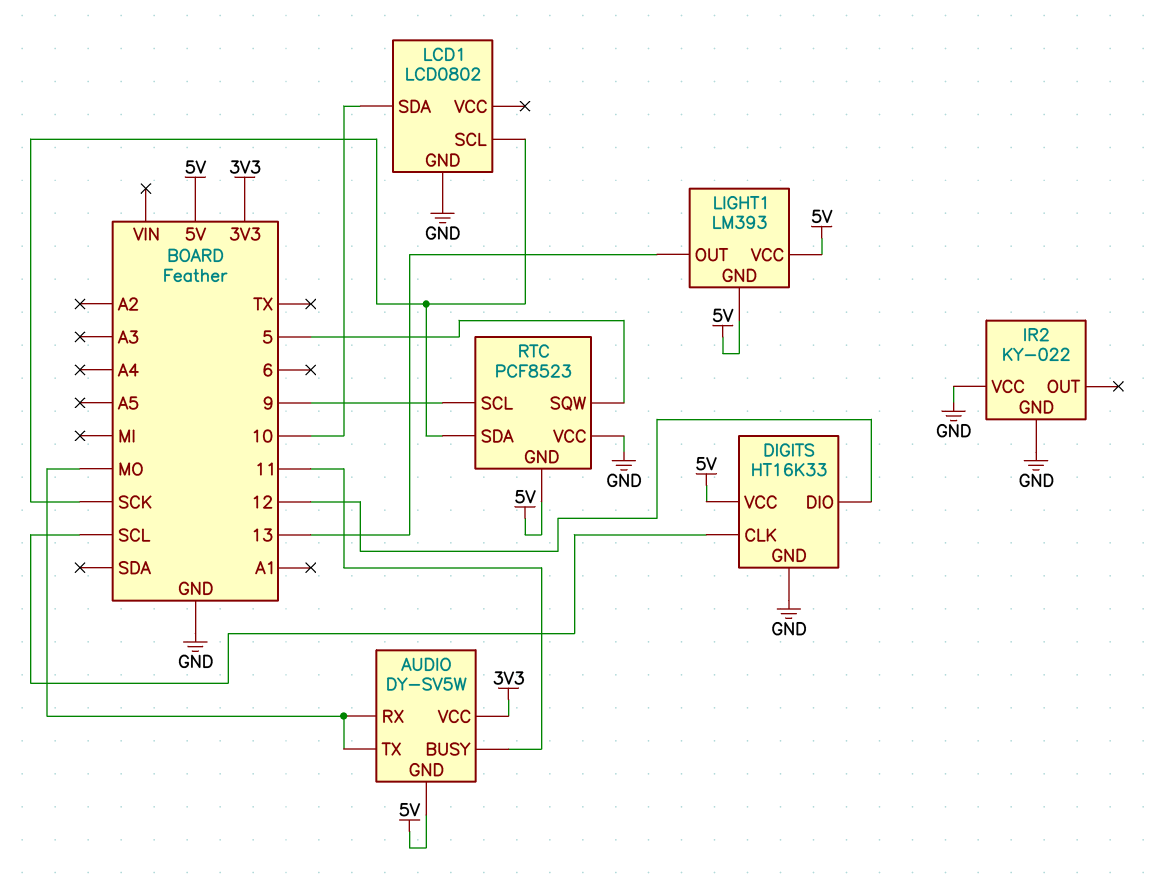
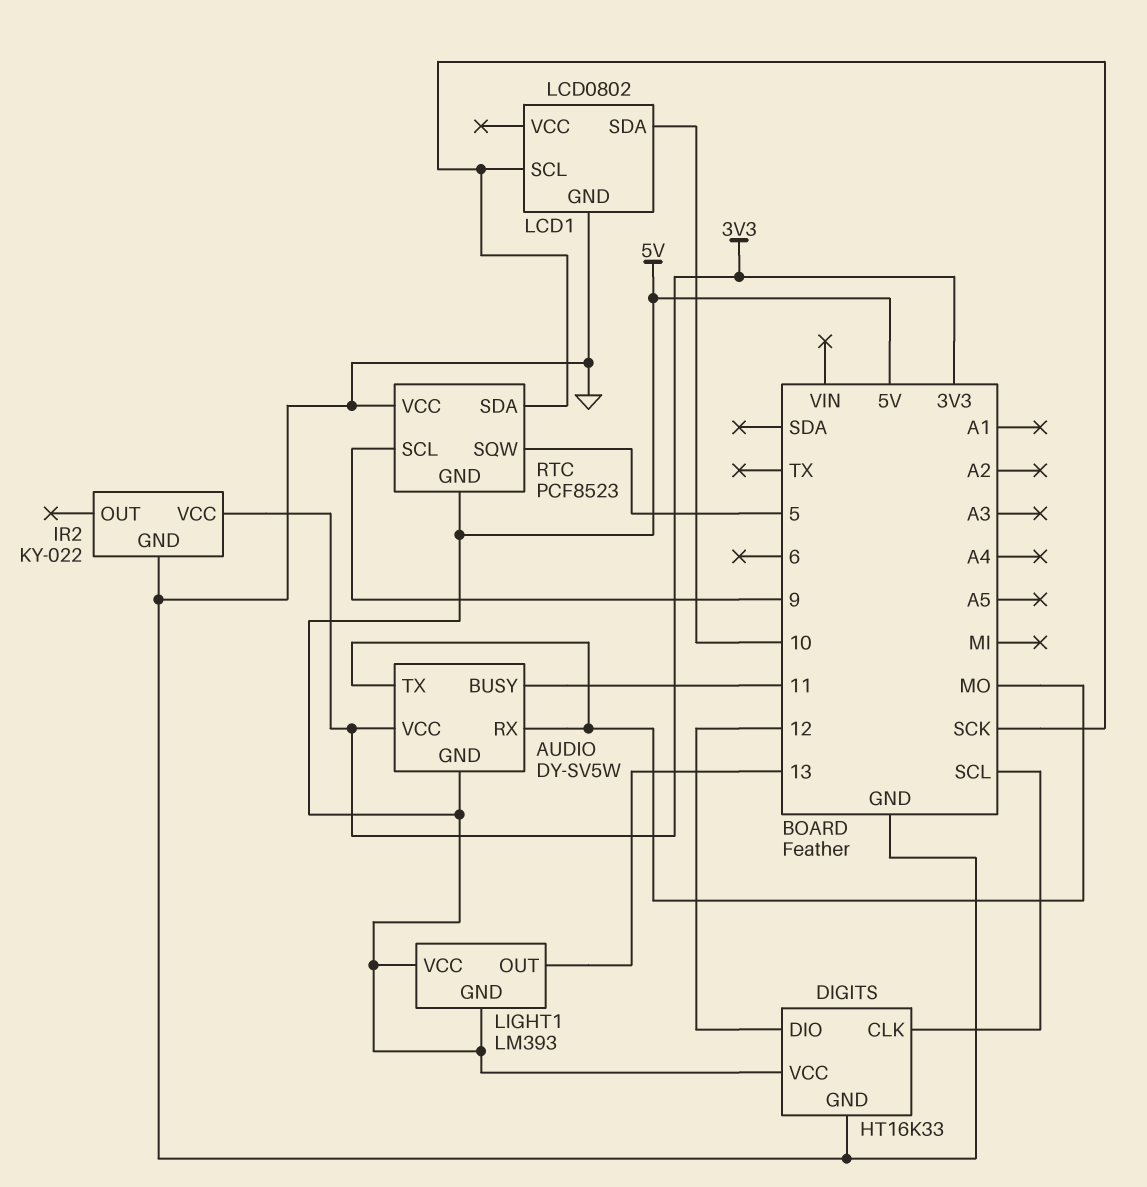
IR2 pin VCC: GND -> 3V3

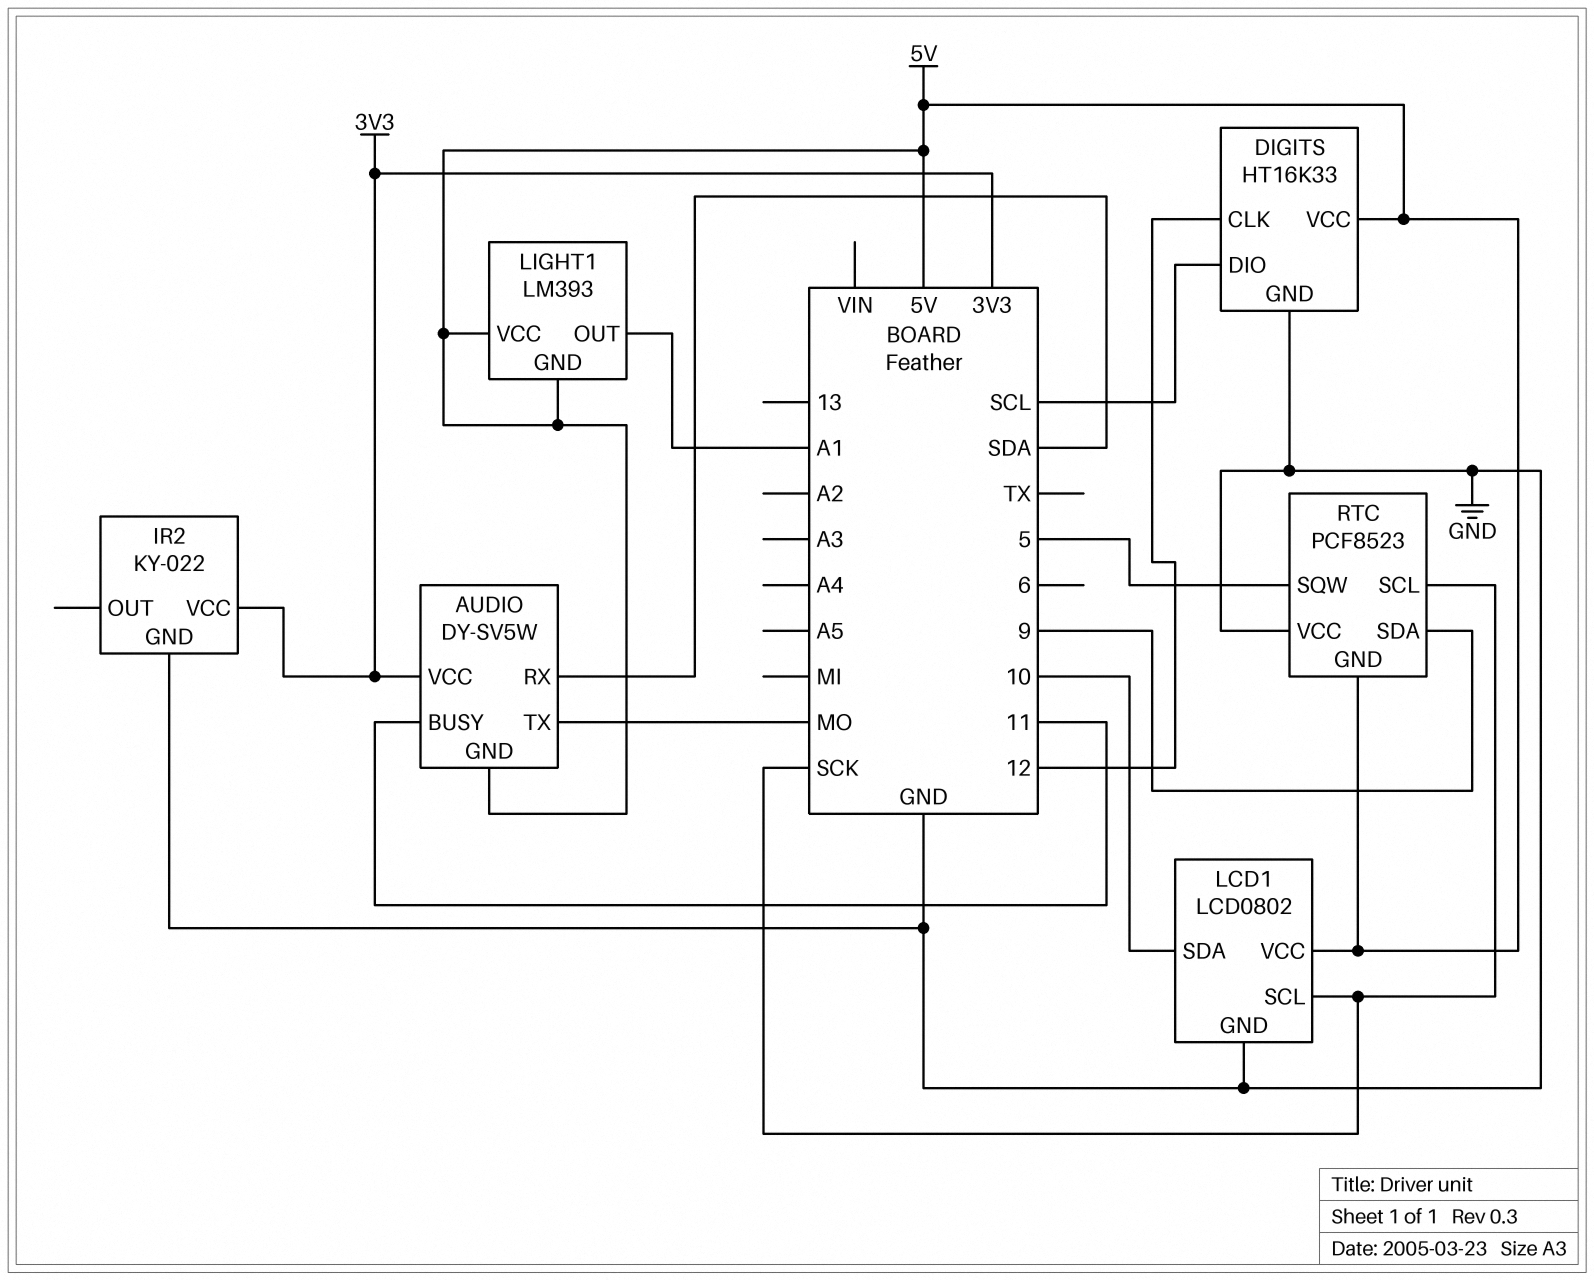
AUDIO pin RX: MO -> SDA
DIGITS pin CLK: SCL -> 12
DIGITS pin DIO: 12 -> SCL
LCD1 pin VCC: none -> 5V
LIGHT1 pin OUT: 13 -> A1
RTC pin SCL: 9 -> SCK
RTC pin SDA: SCK -> 9

